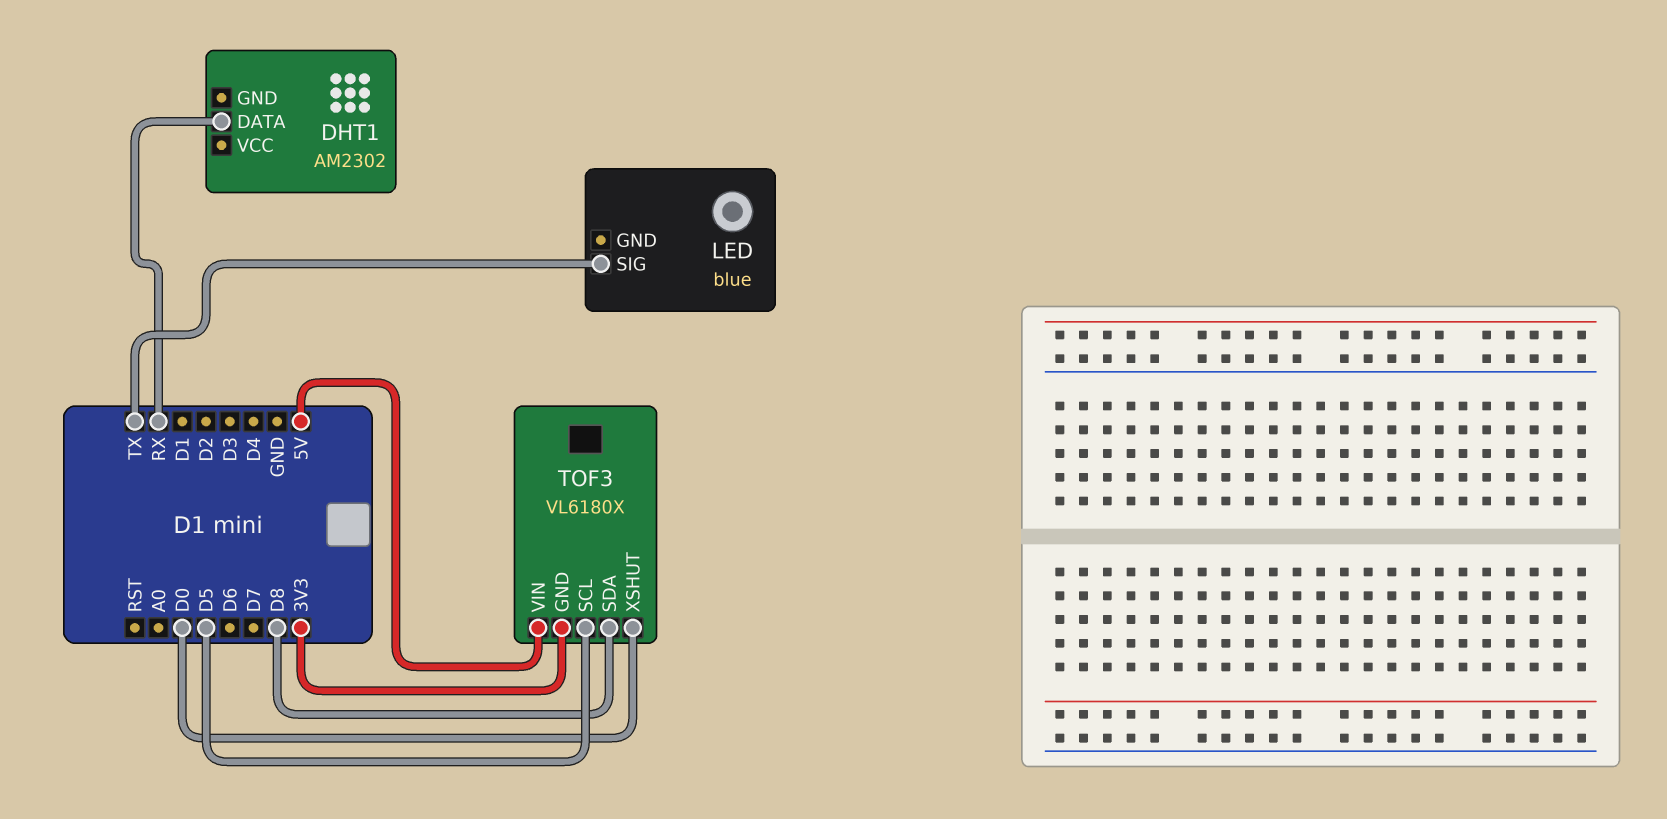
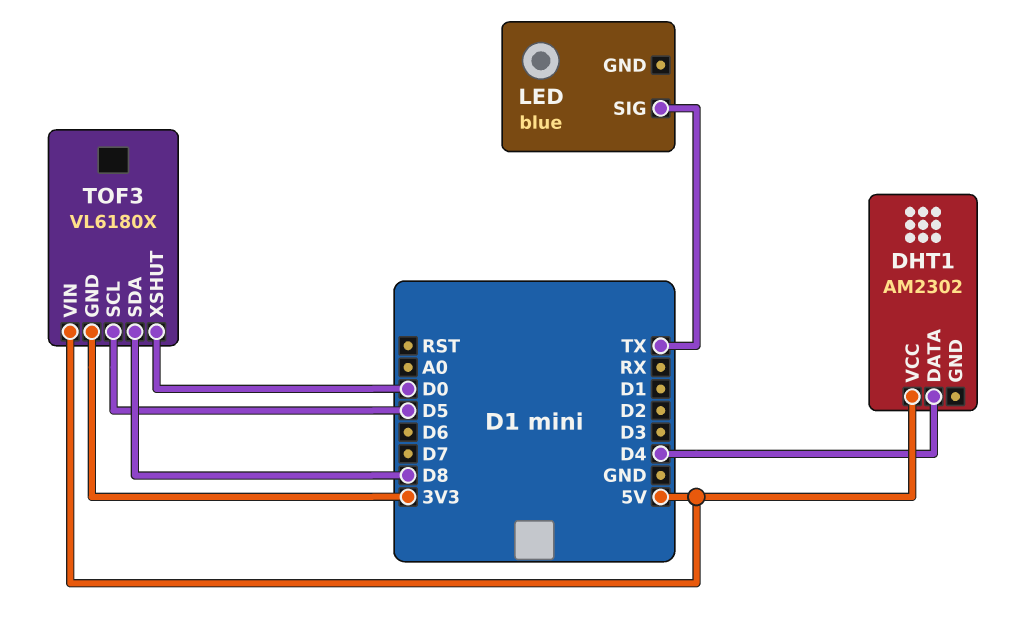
DHT1 pin DATA: RX -> D4
DHT1 pin VCC: none -> 5V

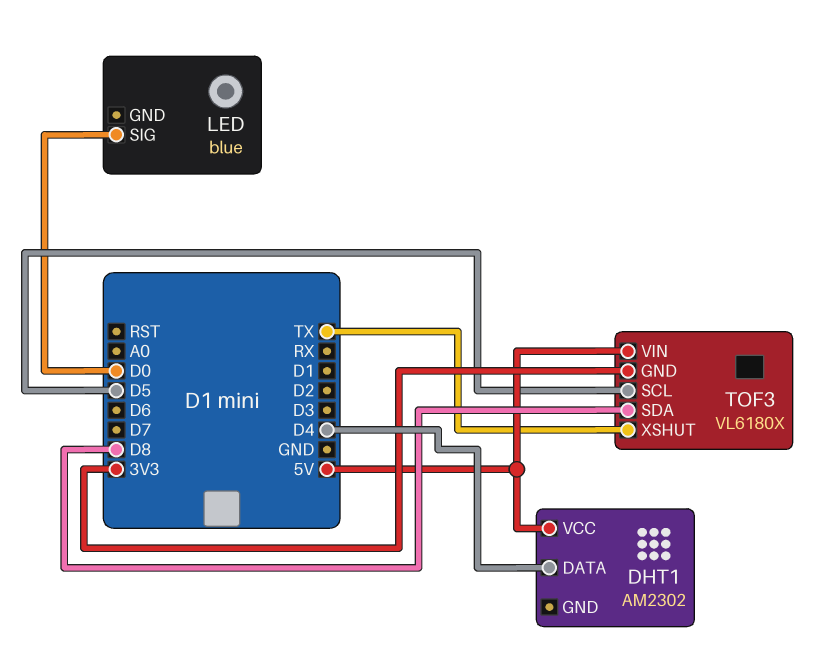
LED pin SIG: TX -> D0
TOF3 pin XSHUT: D0 -> TX

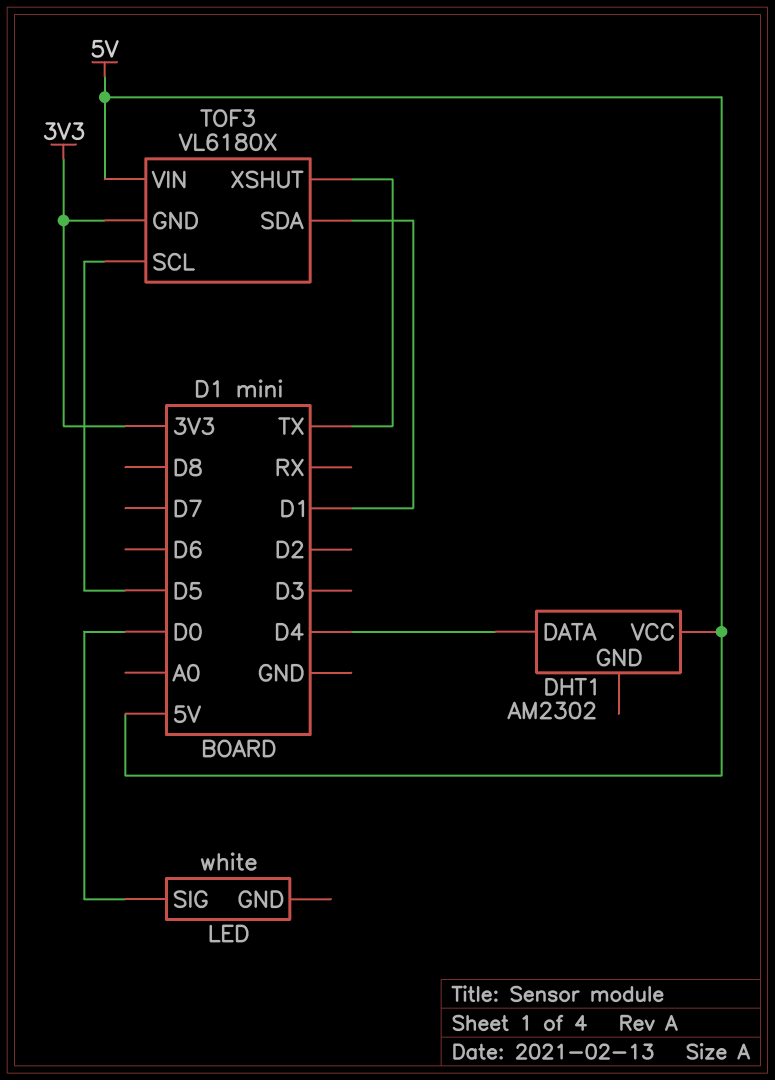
LED: blue -> white
TOF3 pin SDA: D8 -> D1

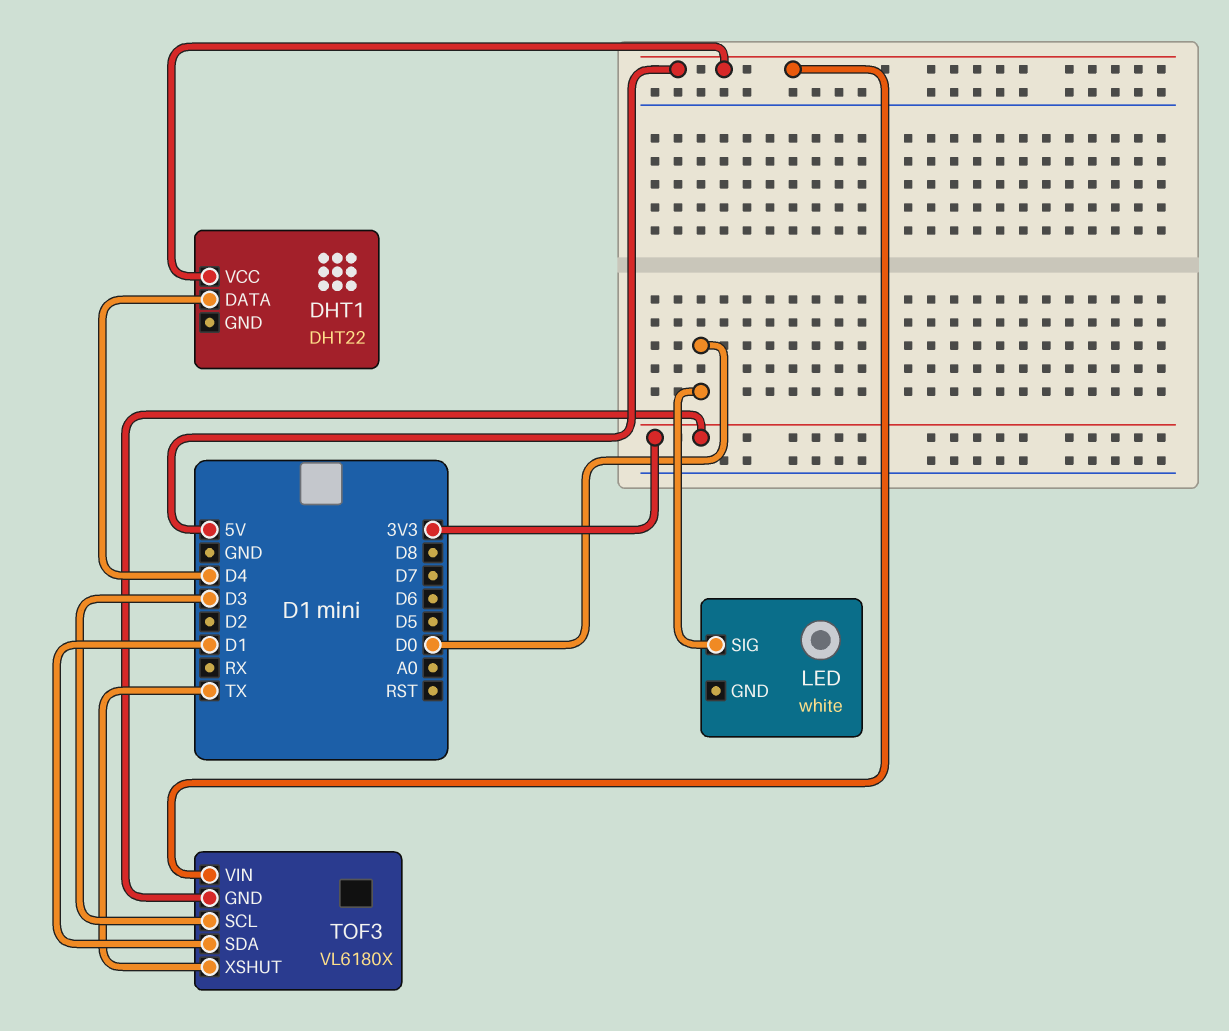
DHT1: AM2302 -> DHT22
TOF3 pin SCL: D5 -> D3

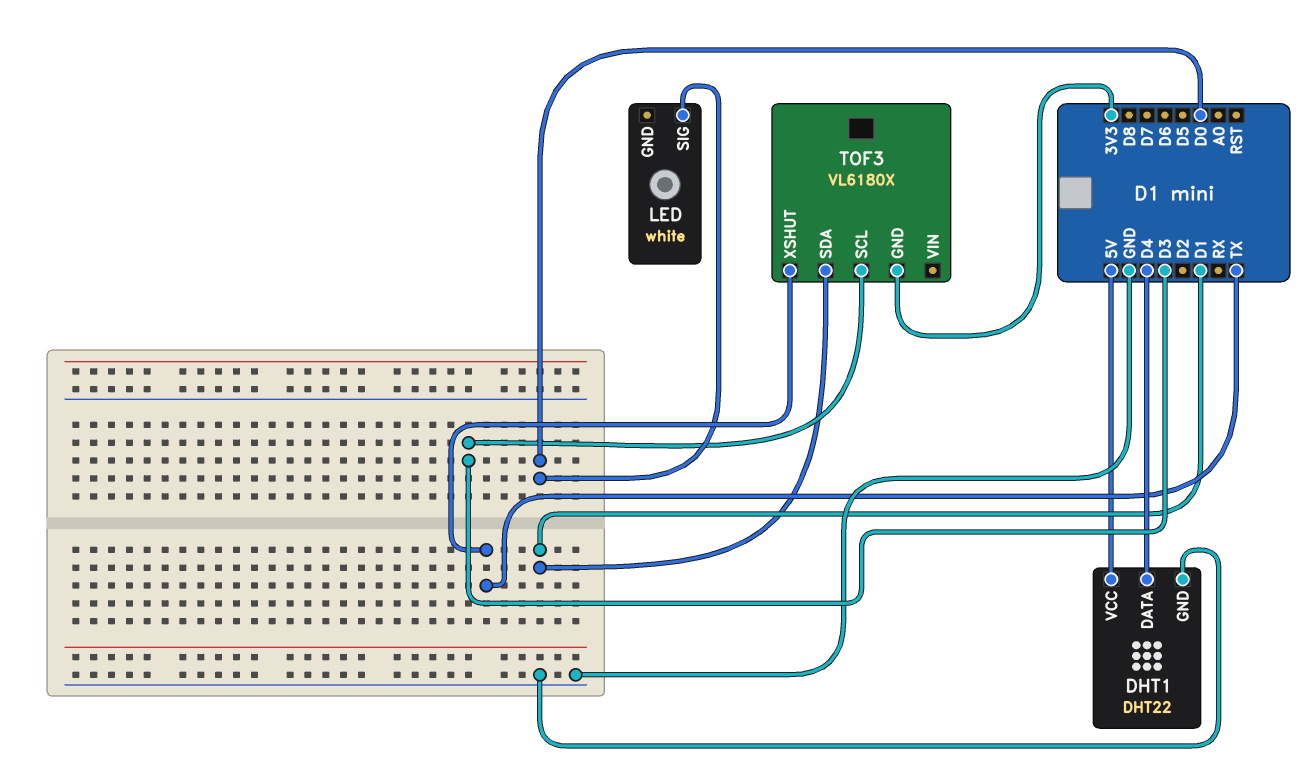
DHT1 pin GND: none -> GND
TOF3 pin VIN: 5V -> none

